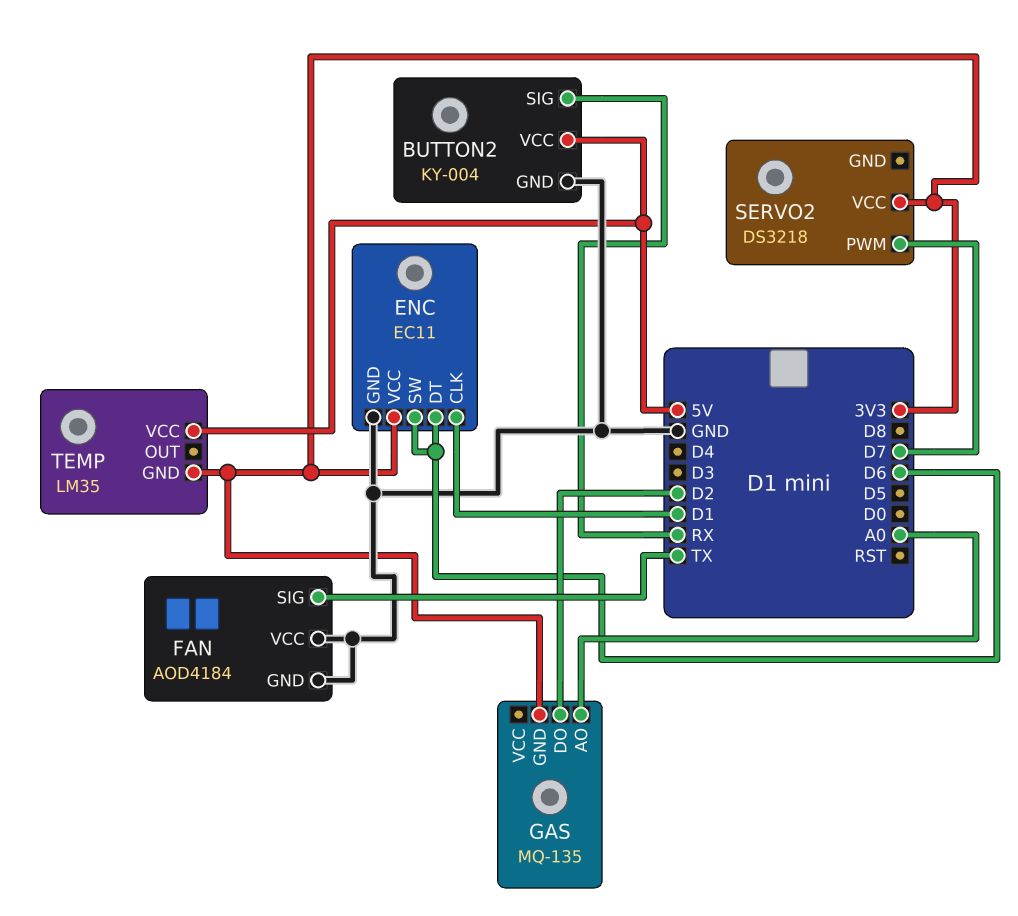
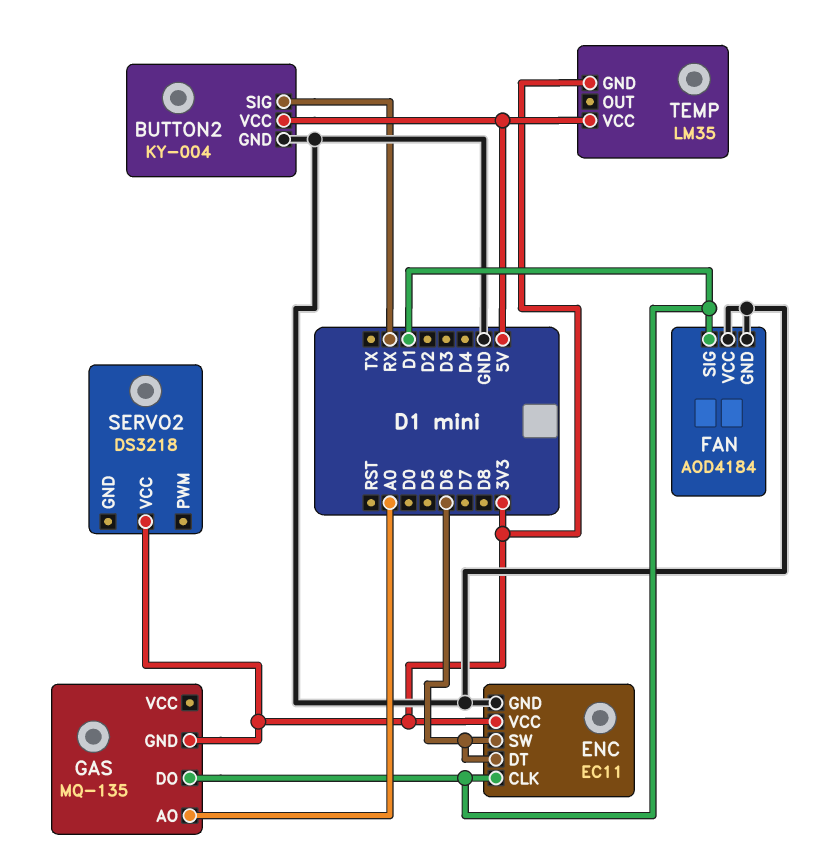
FAN pin SIG: TX -> D1
GAS pin DO: D2 -> D1
SERVO2 pin PWM: D7 -> none

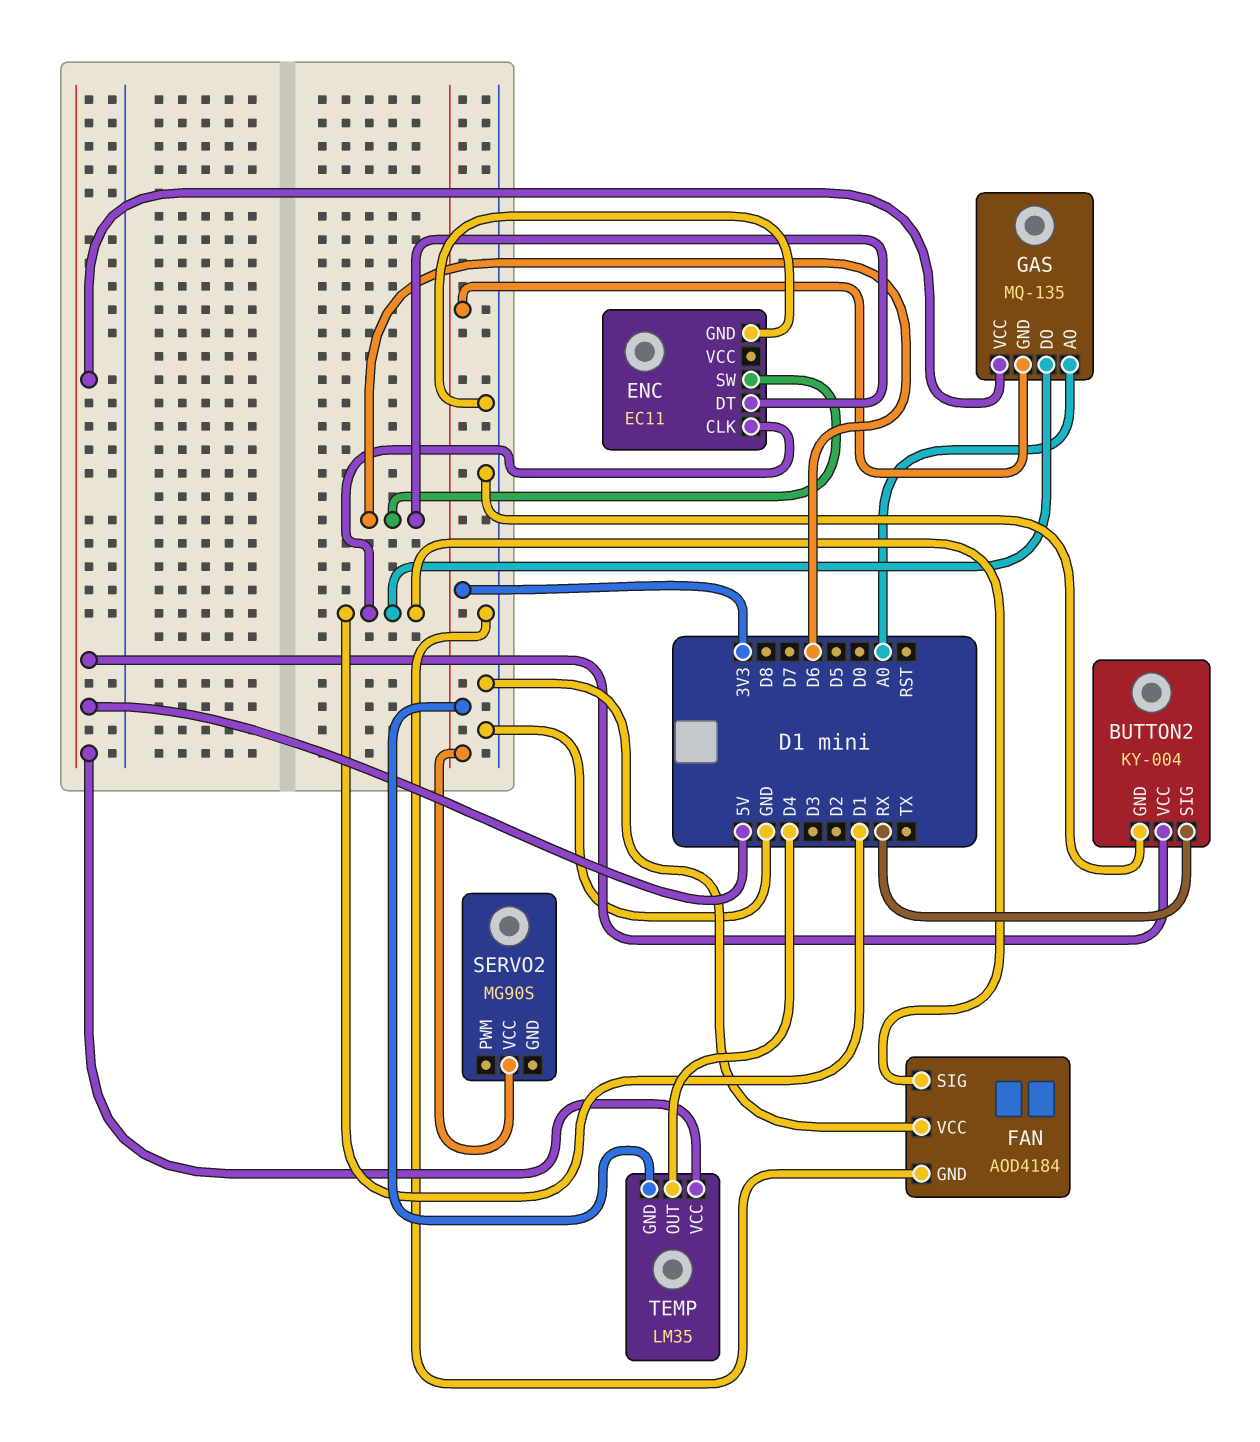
ENC pin VCC: 3V3 -> none
GAS pin VCC: none -> 5V
SERVO2: DS3218 -> MG90S
TEMP pin OUT: none -> D4

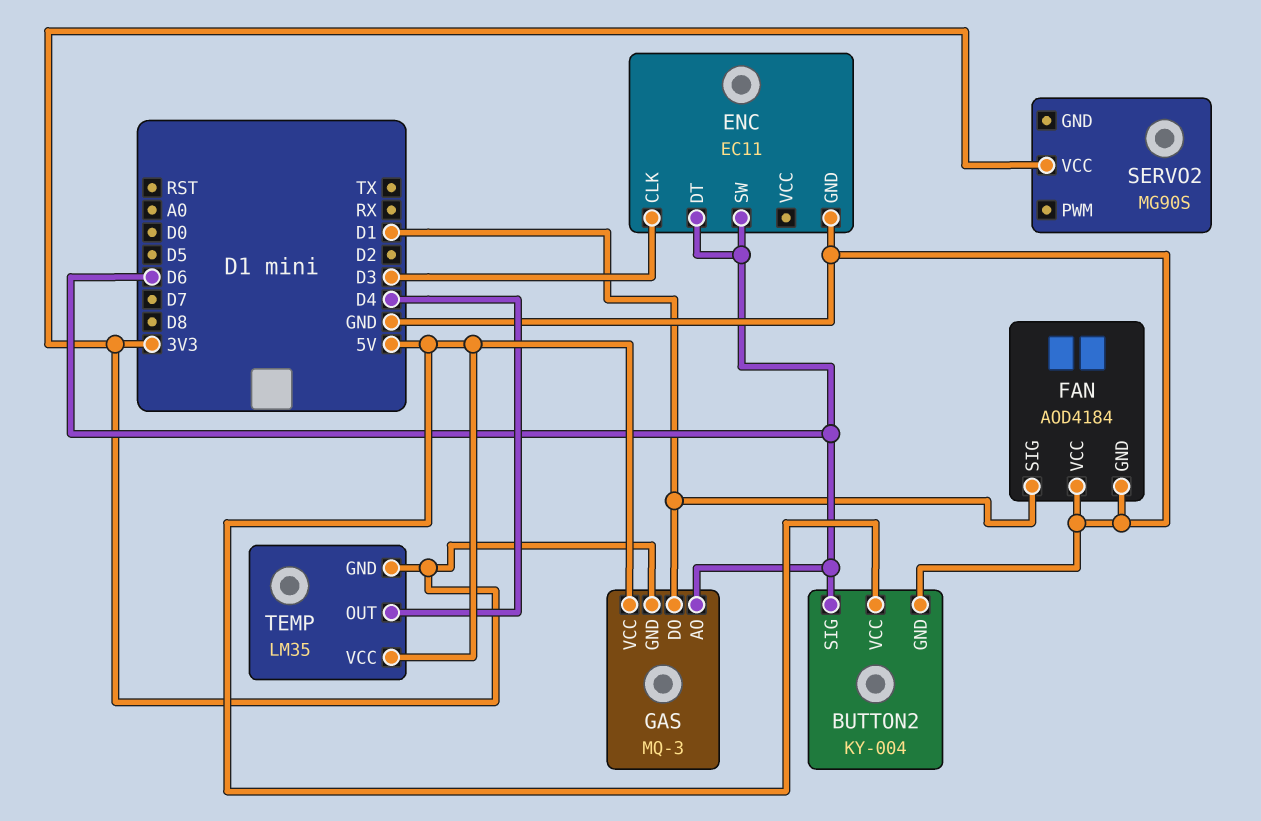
BUTTON2 pin SIG: RX -> D6
ENC pin CLK: D1 -> D3
GAS: MQ-135 -> MQ-3
GAS pin AO: A0 -> D6

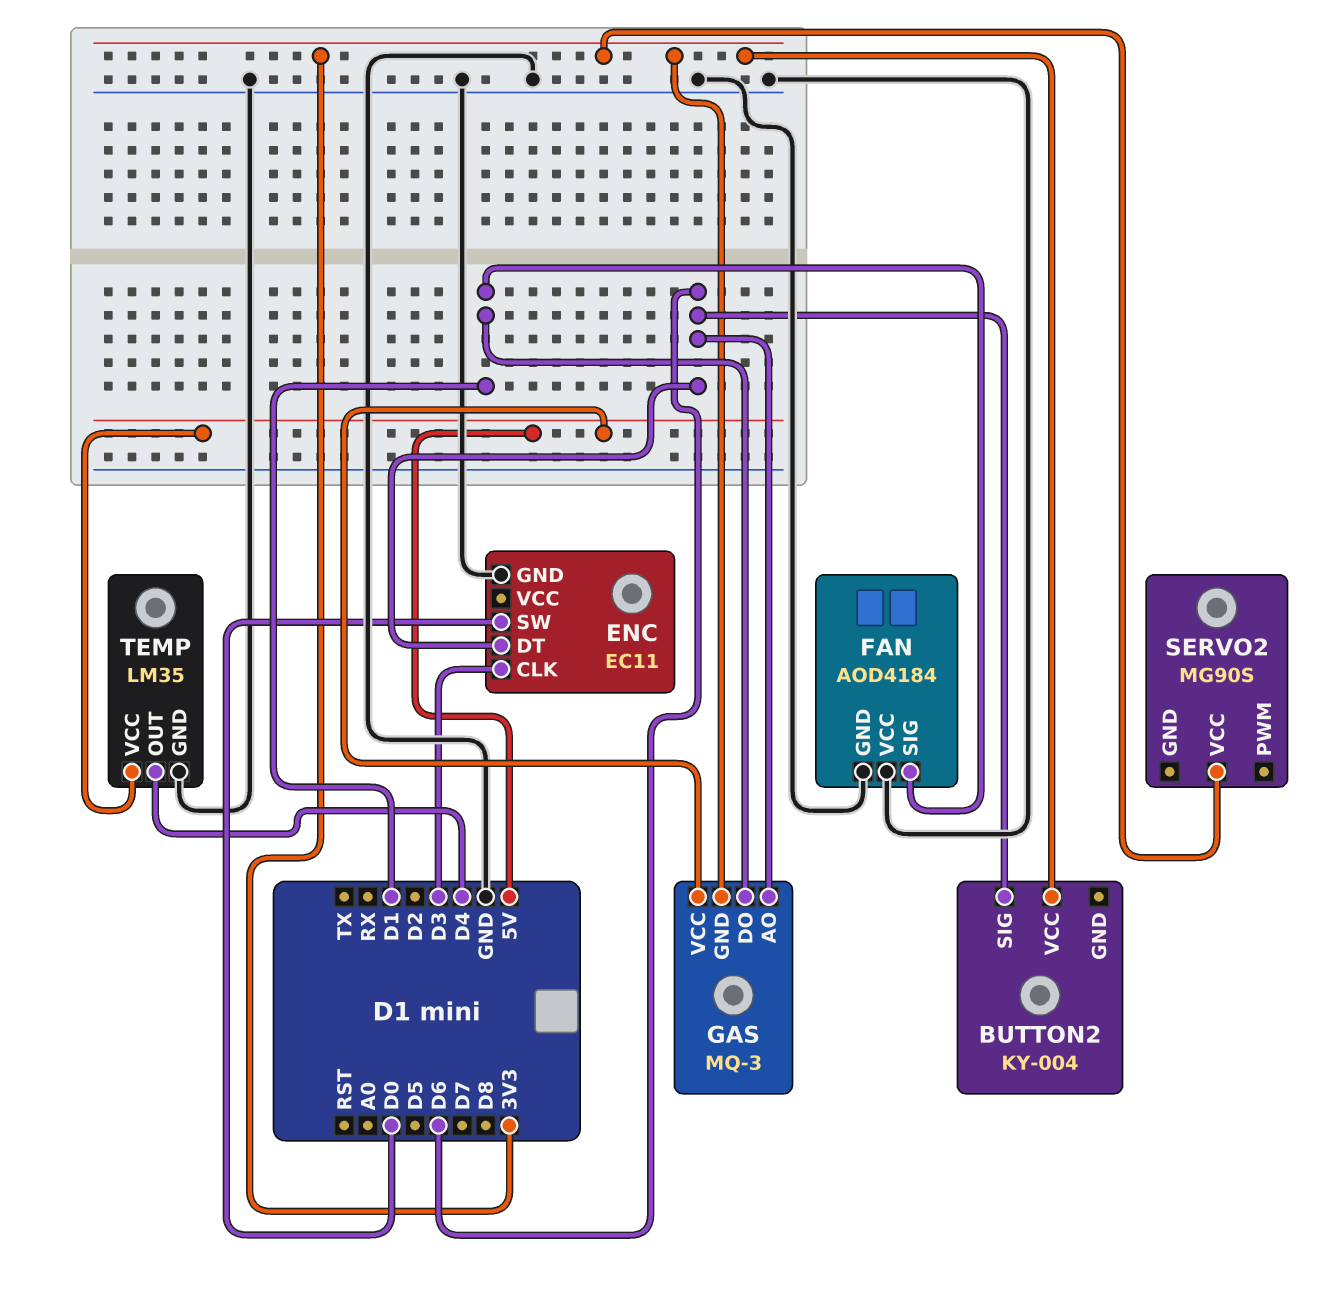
BUTTON2 pin GND: GND -> none
BUTTON2 pin VCC: 5V -> 3V3
ENC pin SW: D6 -> D0
TEMP pin GND: 3V3 -> GND

